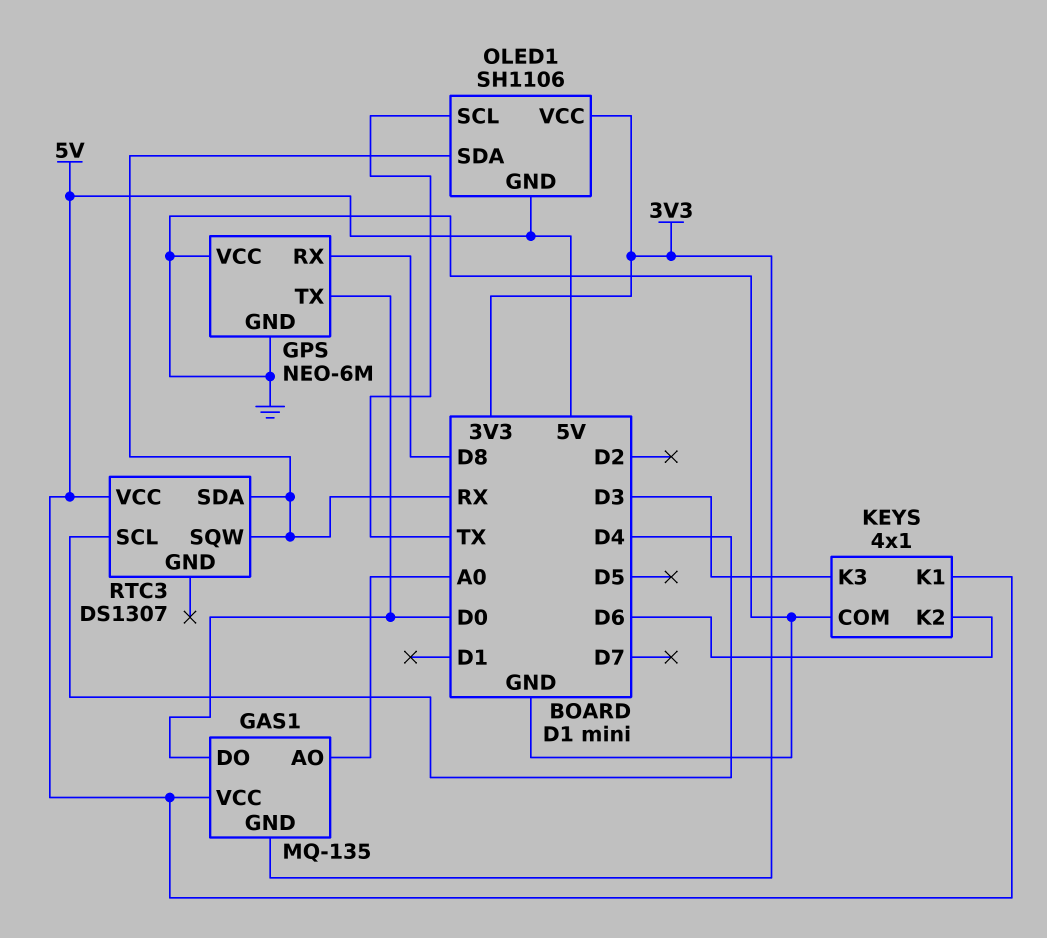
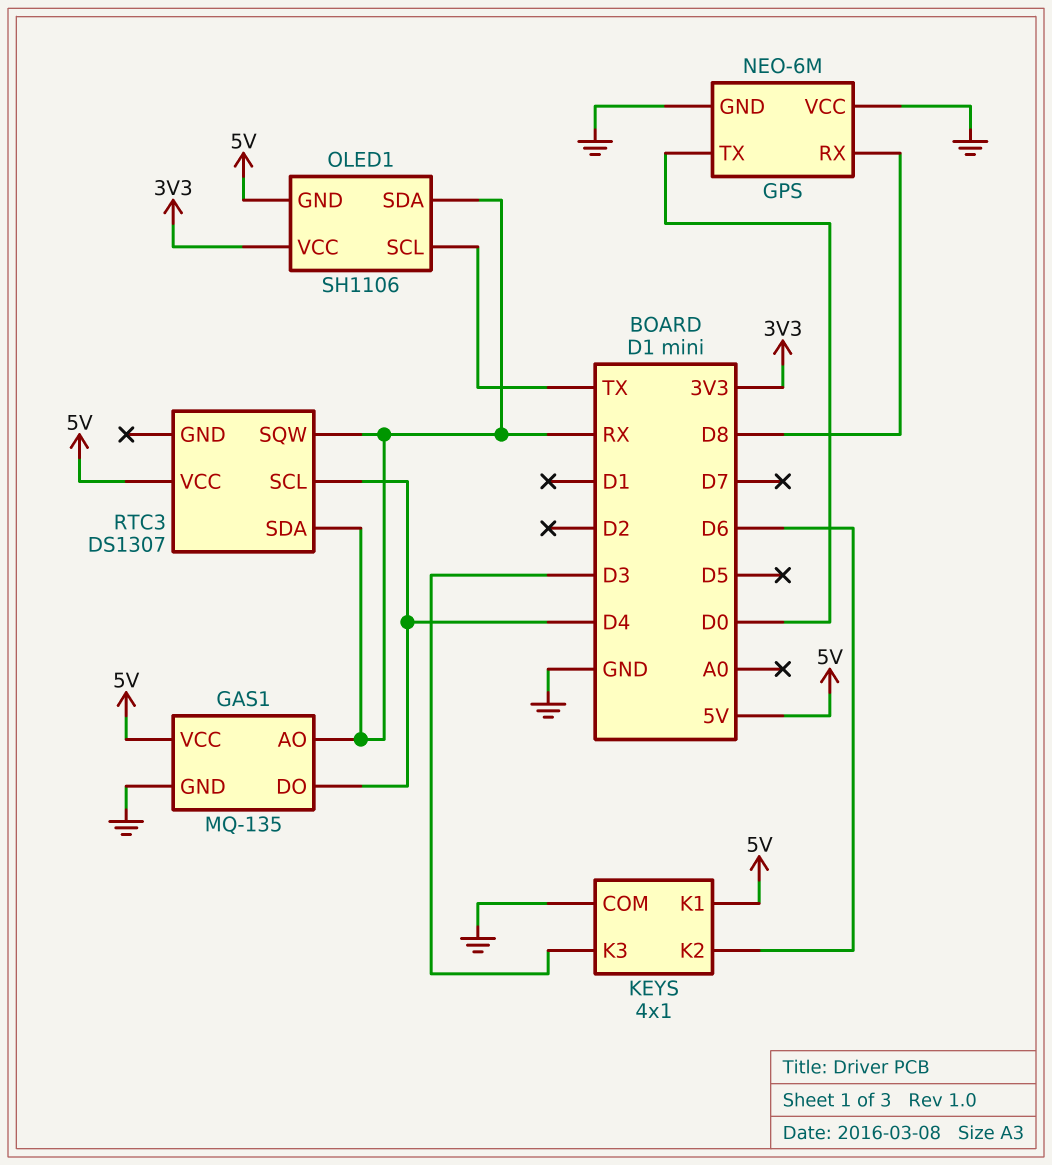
GAS1 pin AO: A0 -> RX
GAS1 pin DO: D0 -> D4
GAS1 pin GND: 3V3 -> GND

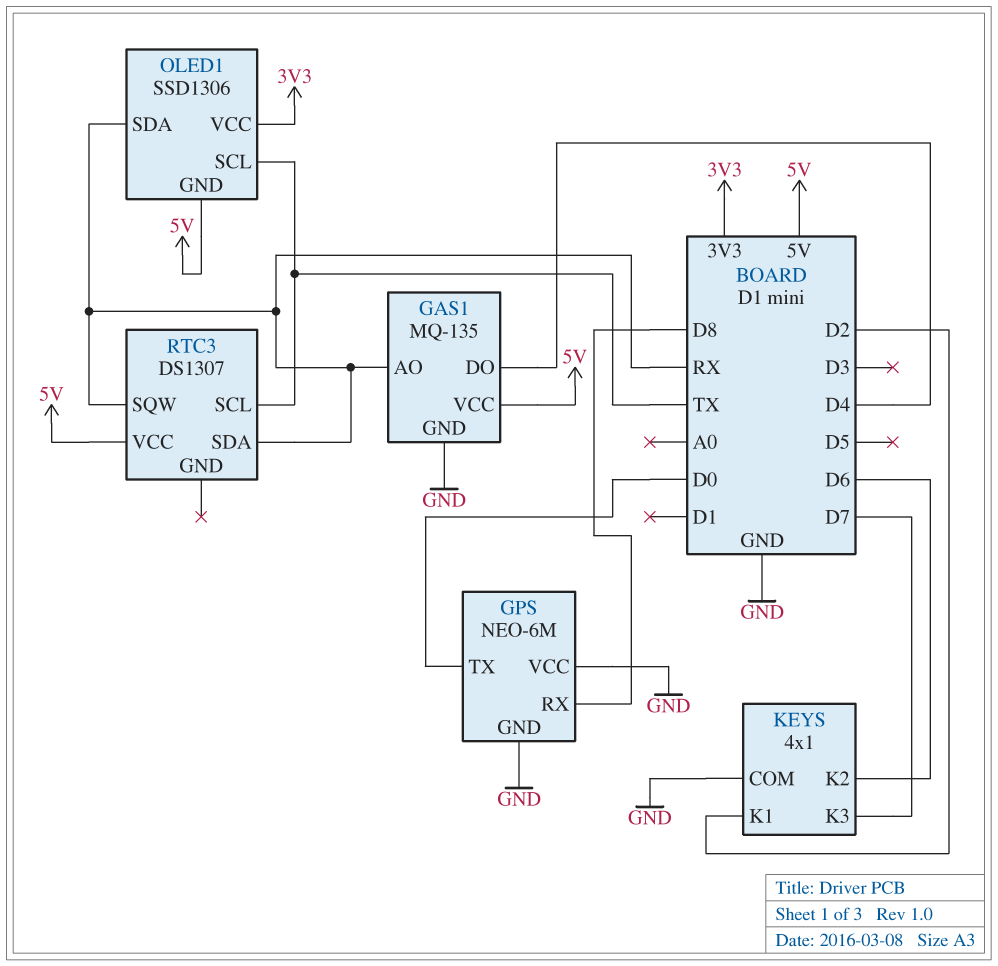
KEYS pin K1: 5V -> D2
KEYS pin K3: D3 -> D7
OLED1: SH1106 -> SSD1306
RTC3 pin SCL: D4 -> TX

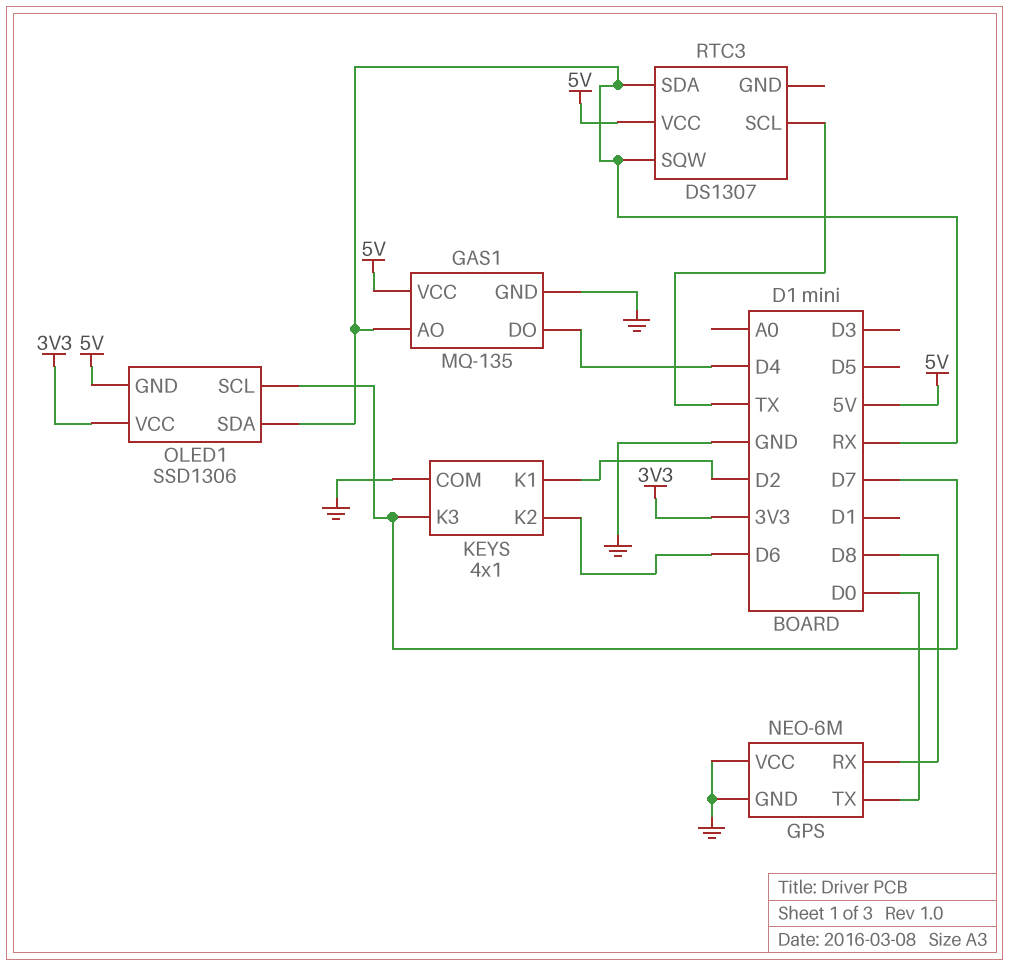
OLED1 pin SCL: TX -> D7

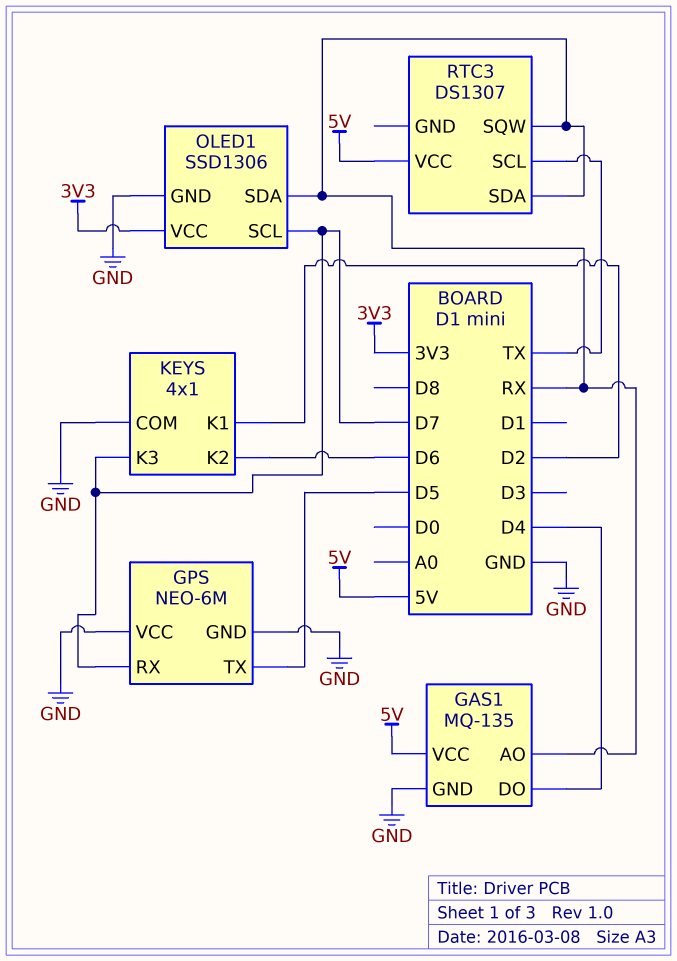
GPS pin RX: D8 -> D7
GPS pin TX: D0 -> D5
OLED1 pin GND: 5V -> GND

